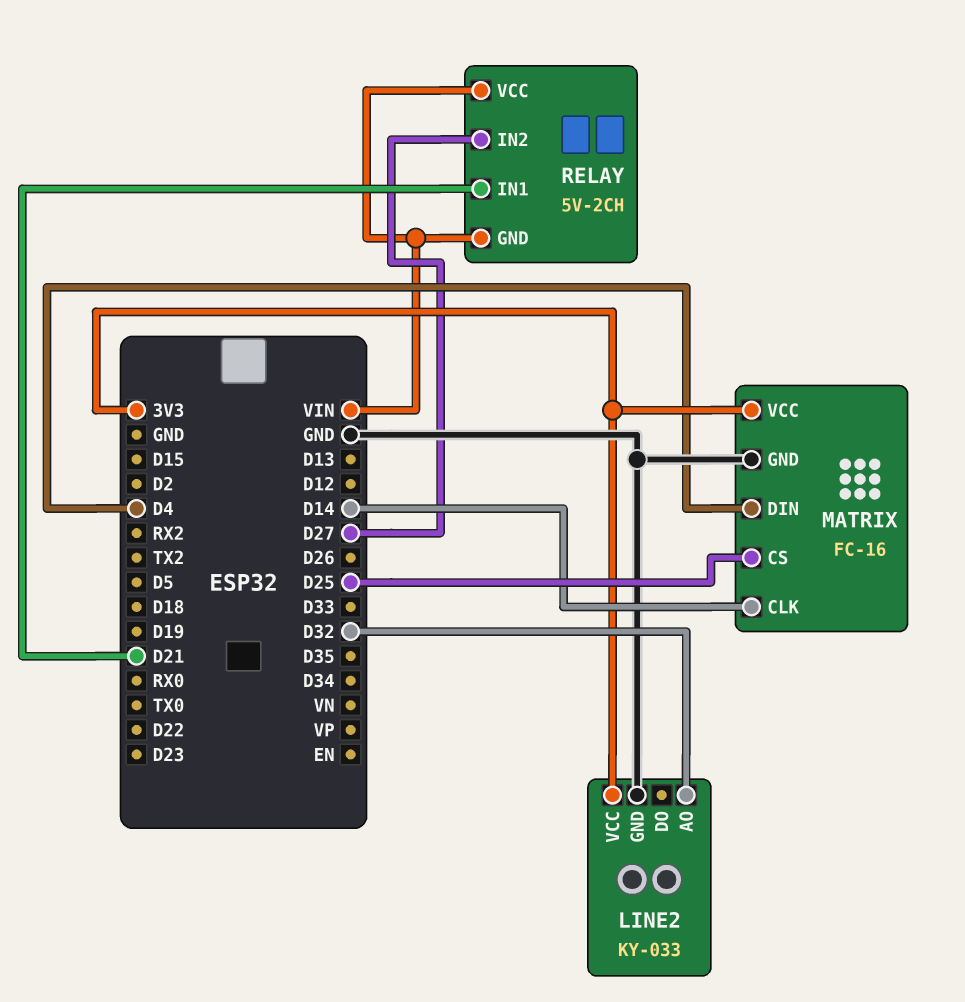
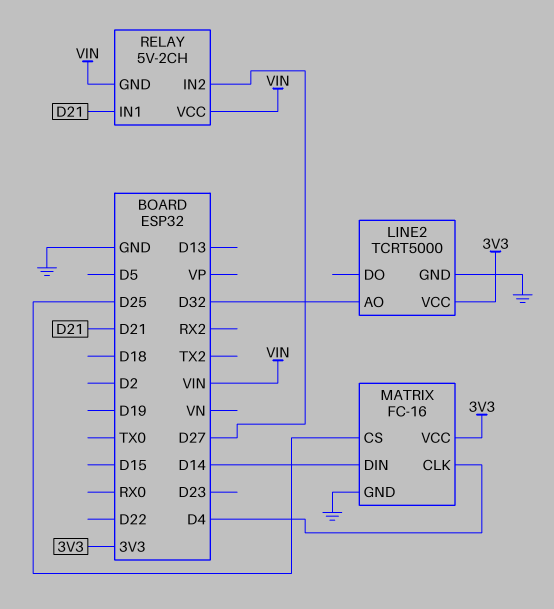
LINE2: KY-033 -> TCRT5000
MATRIX pin CLK: D14 -> D4
MATRIX pin DIN: D4 -> D14

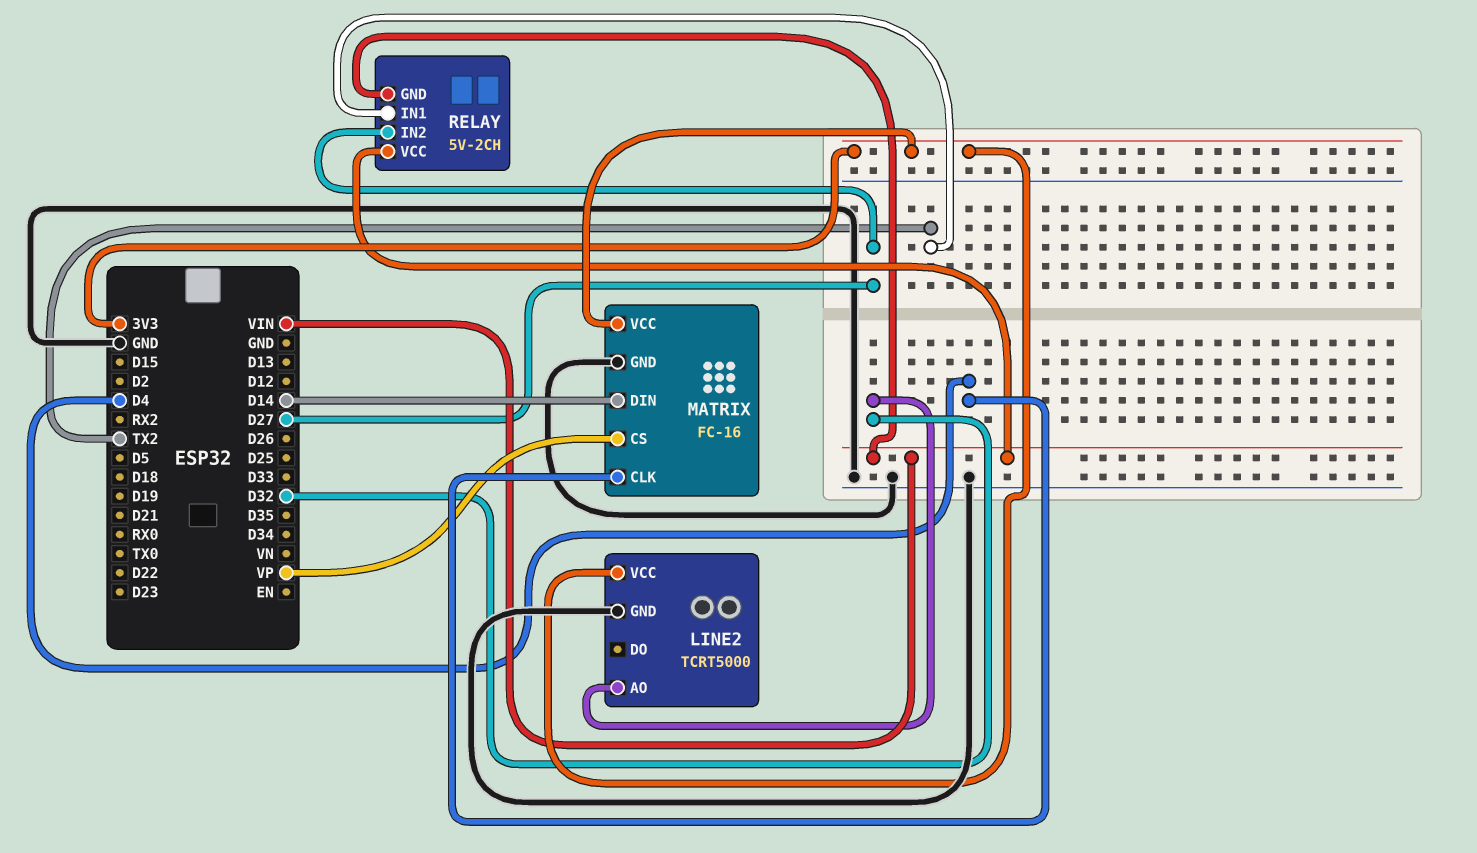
MATRIX pin CS: D25 -> VP
RELAY pin IN1: D21 -> TX2

